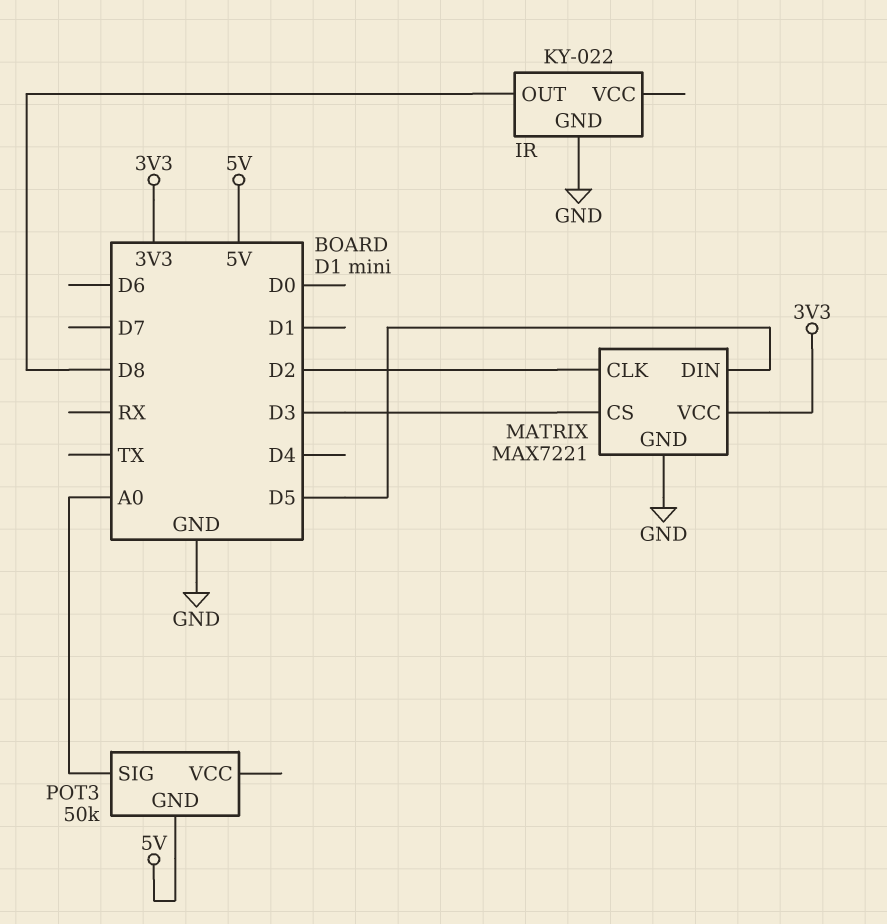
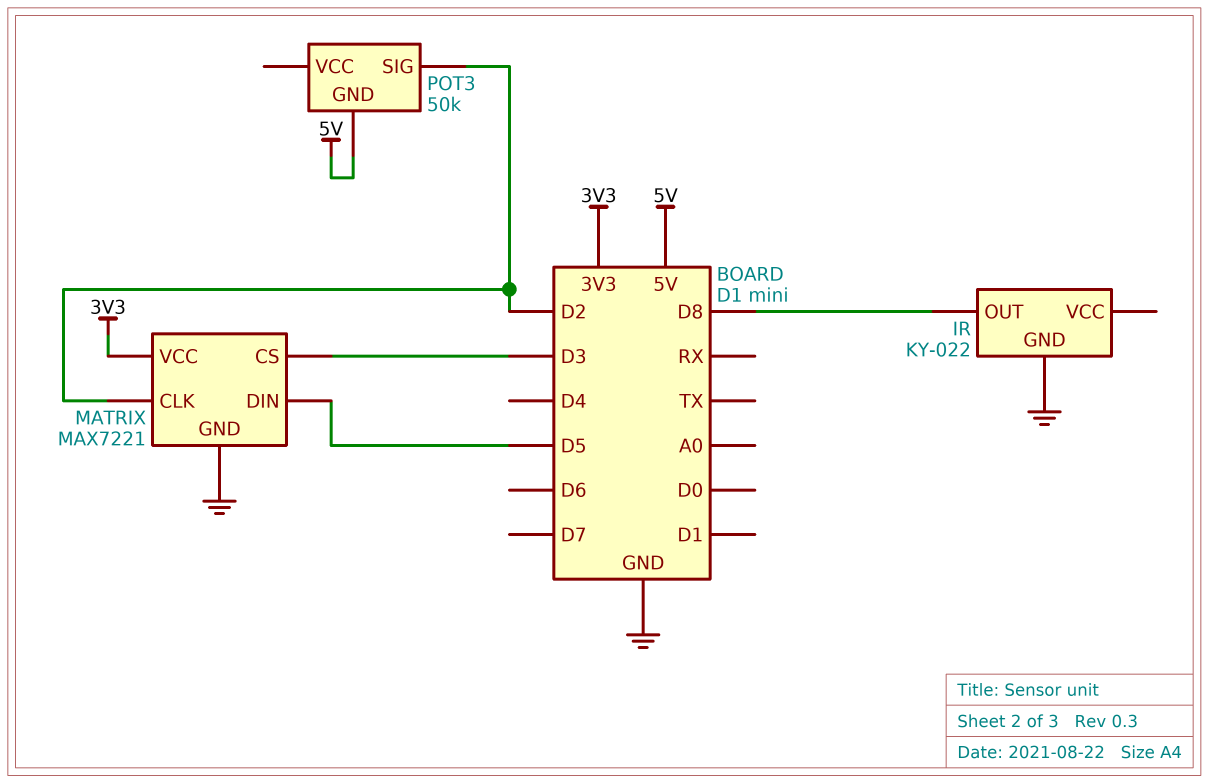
POT3 pin SIG: A0 -> D2

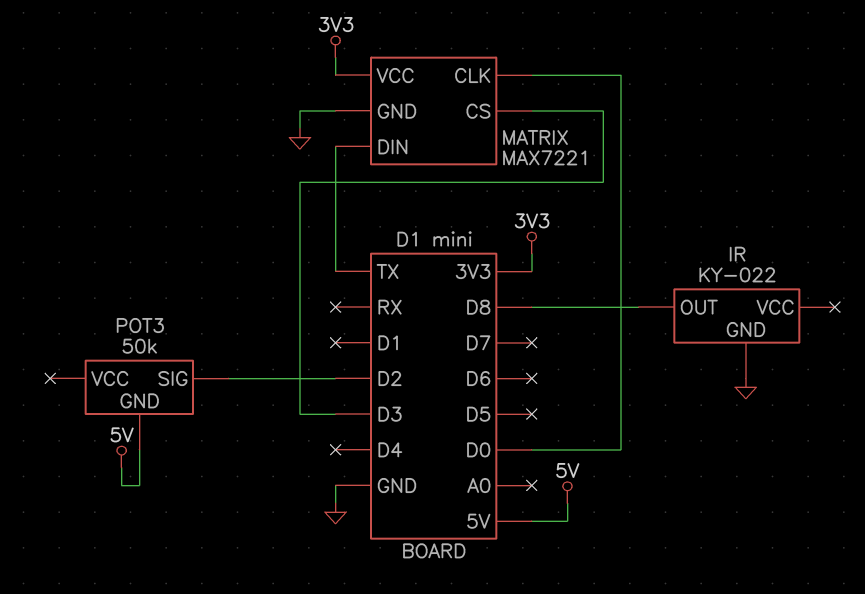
MATRIX pin CLK: D2 -> D0
MATRIX pin DIN: D5 -> TX

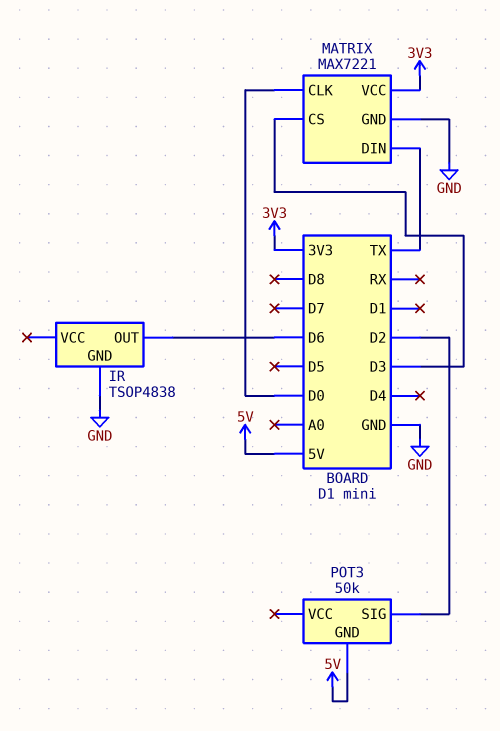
IR: KY-022 -> TSOP4838
IR pin OUT: D8 -> D6

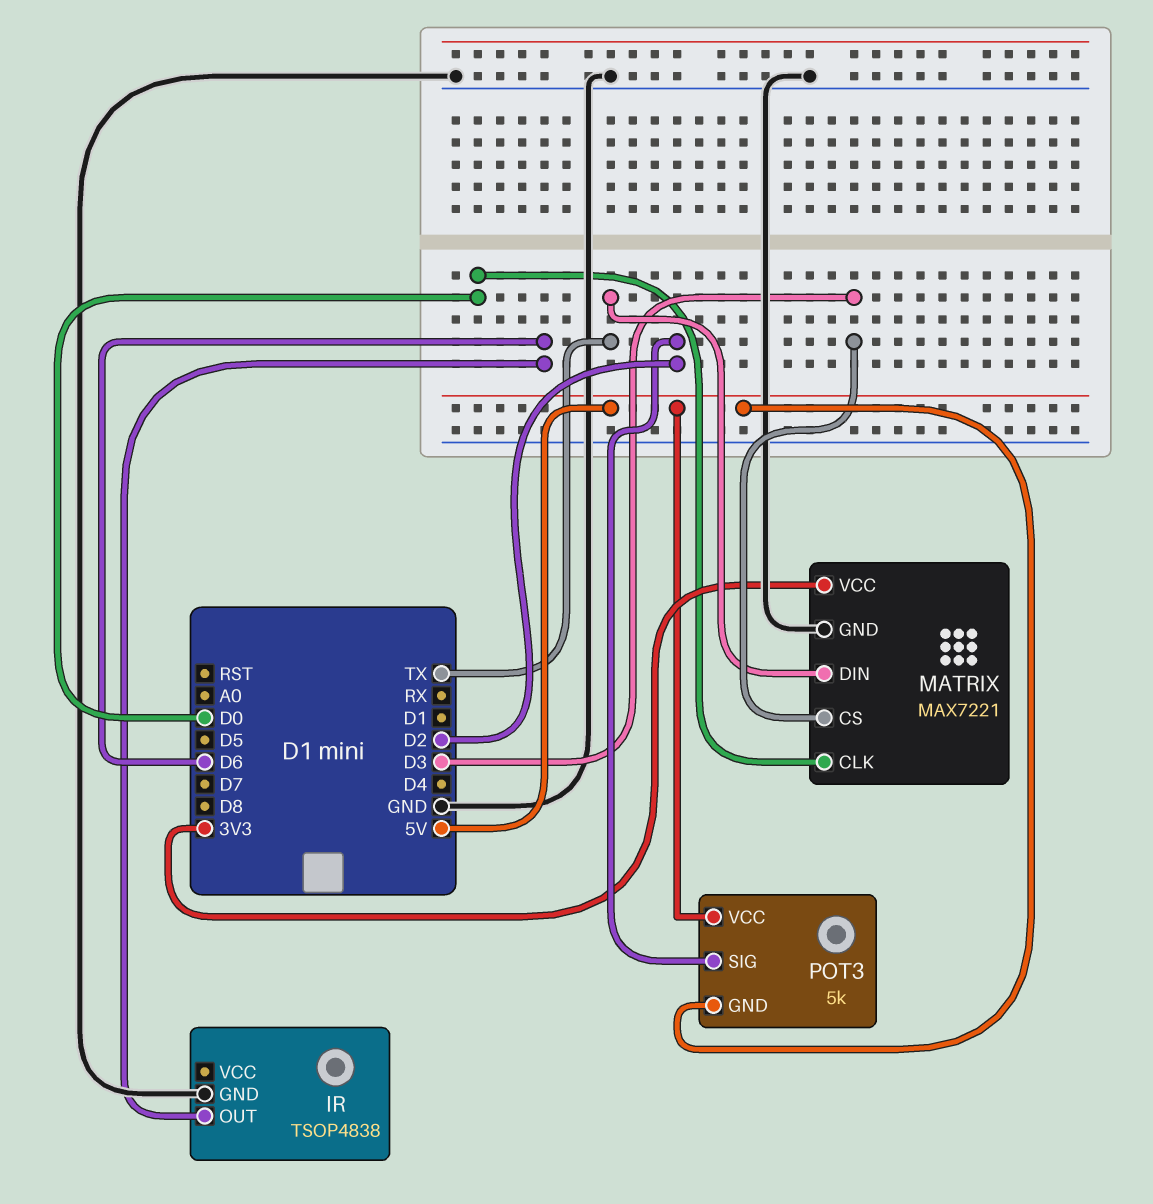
POT3: 50k -> 5k
POT3 pin VCC: none -> 5V

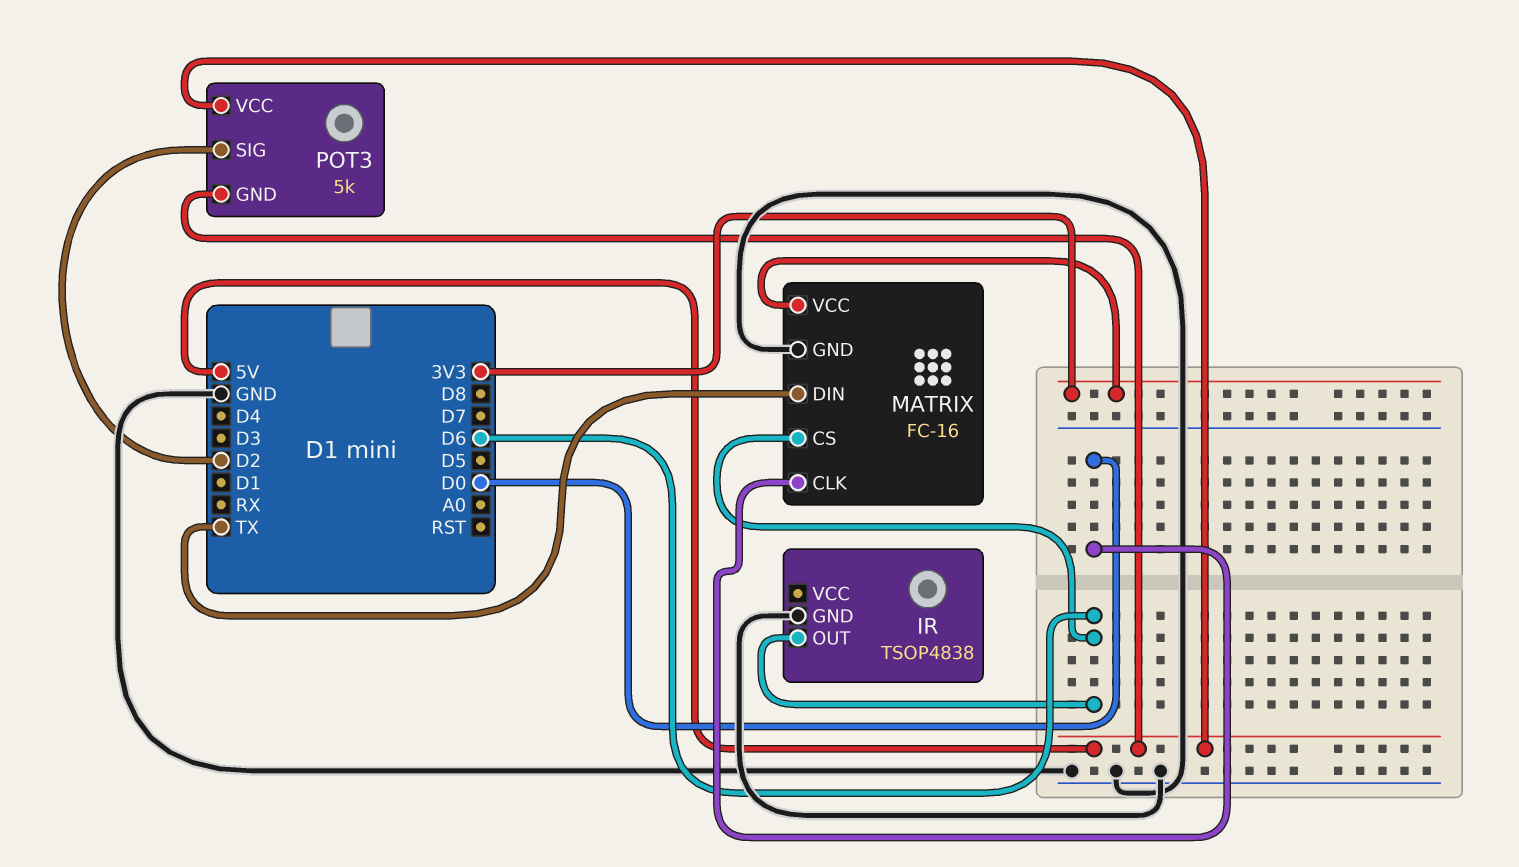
MATRIX: MAX7221 -> FC-16
MATRIX pin CS: D3 -> D6

